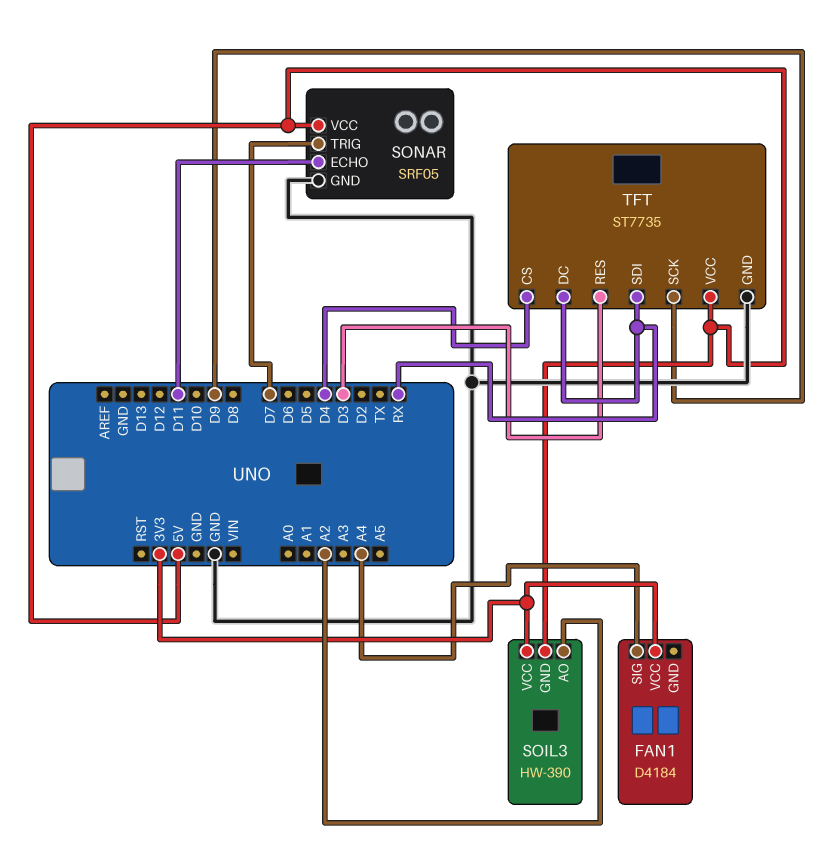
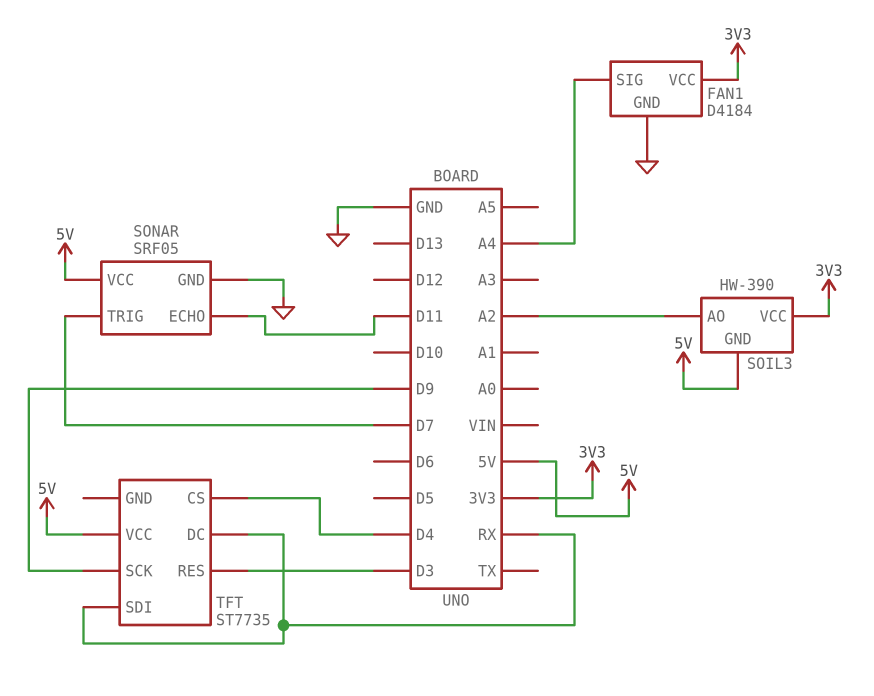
FAN1 pin GND: none -> GND
TFT pin GND: GND -> none

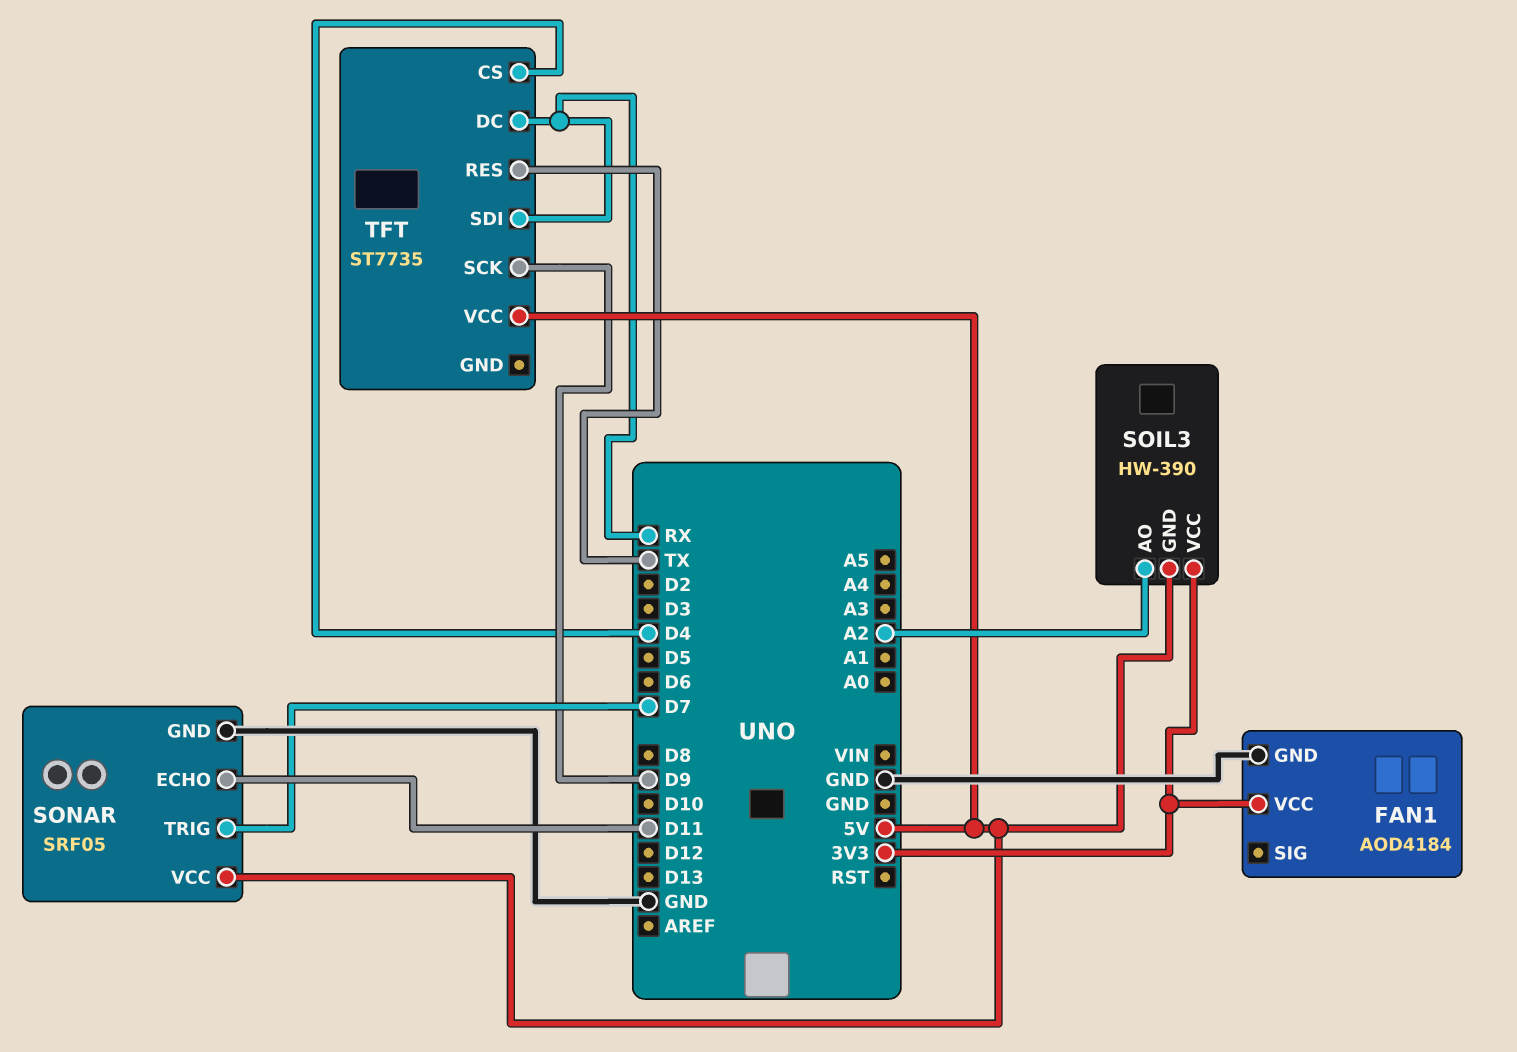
FAN1: D4184 -> AOD4184
FAN1 pin SIG: A4 -> none
TFT pin RES: D3 -> TX

